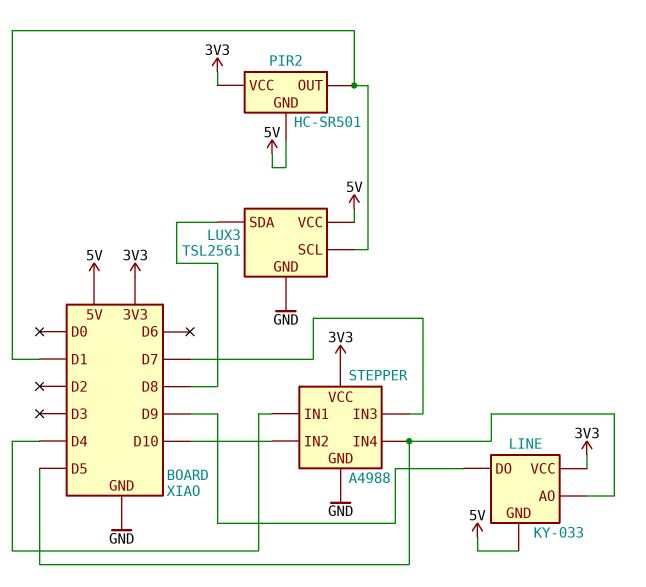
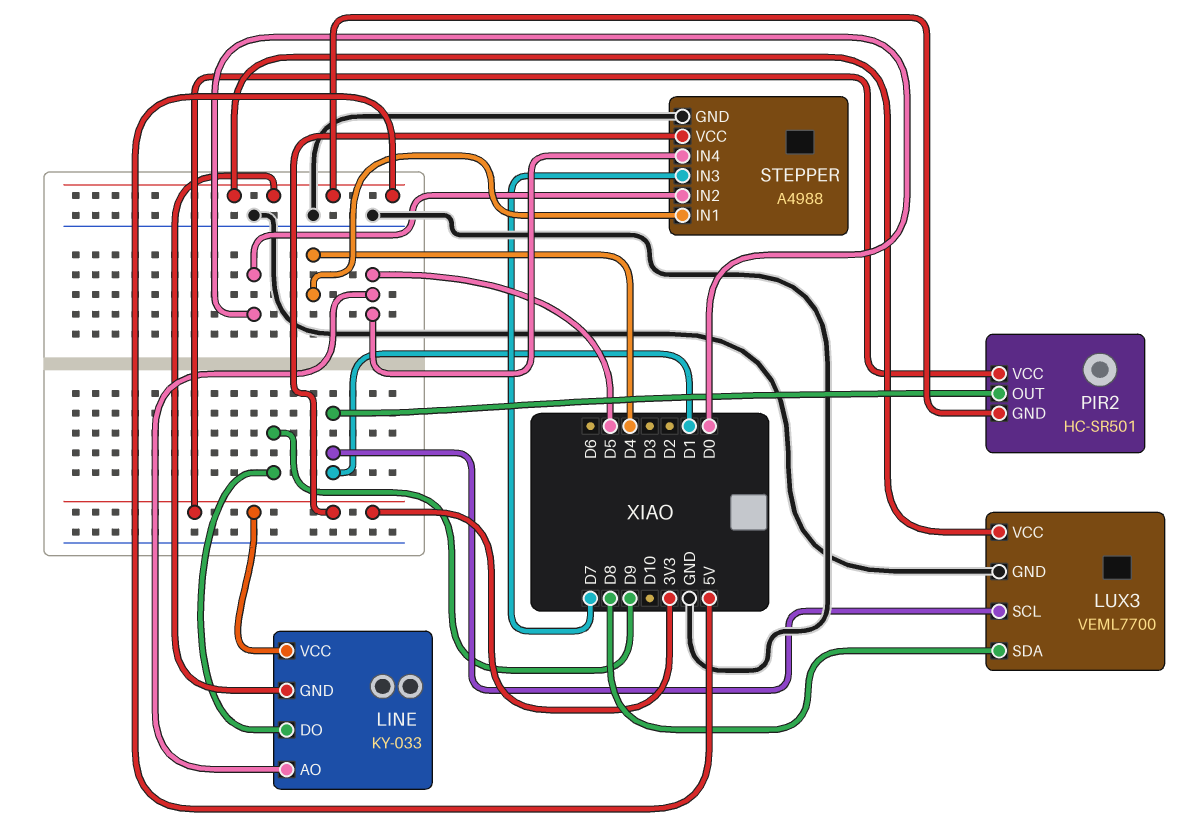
LUX3: TSL2561 -> VEML7700
STEPPER pin IN2: D10 -> D0

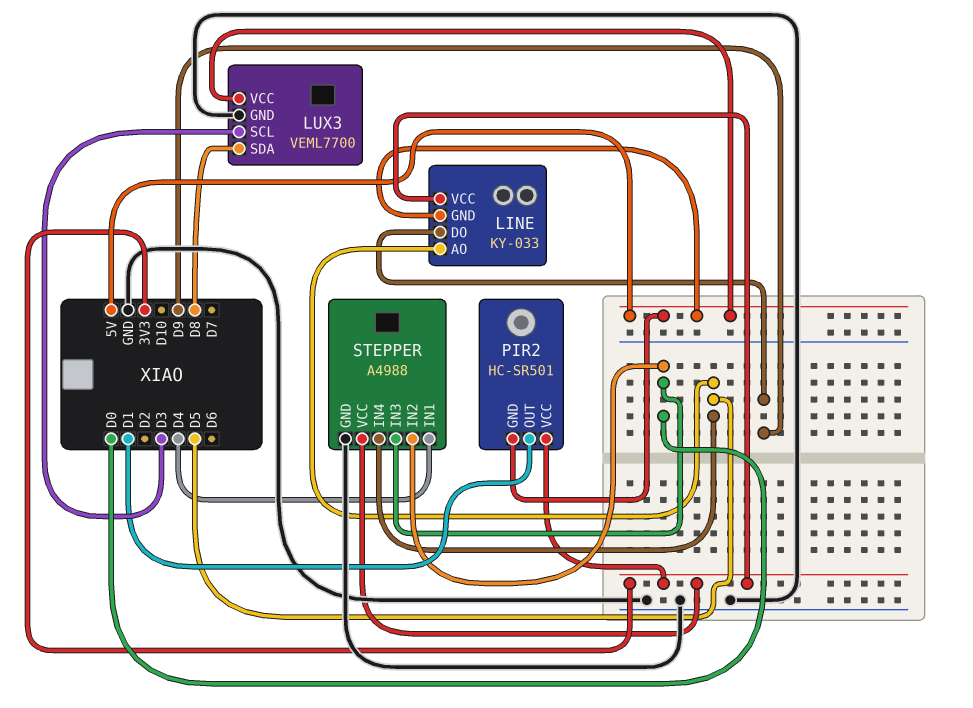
LUX3 pin SCL: D1 -> D3
STEPPER pin IN3: D7 -> D0

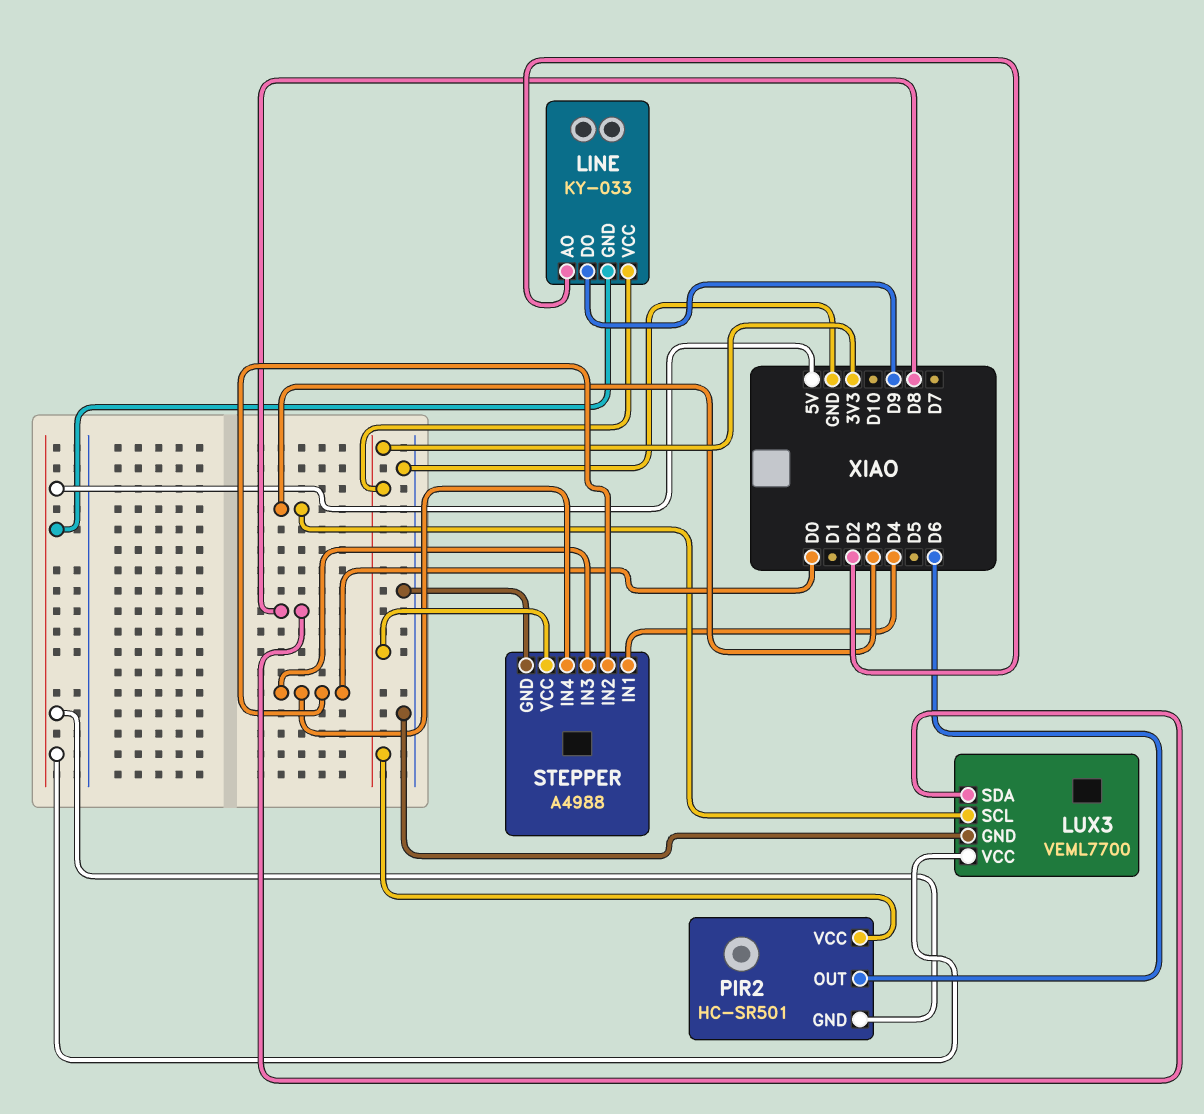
LINE pin AO: D5 -> D2
PIR2 pin OUT: D1 -> D6
STEPPER pin IN4: D5 -> D0

